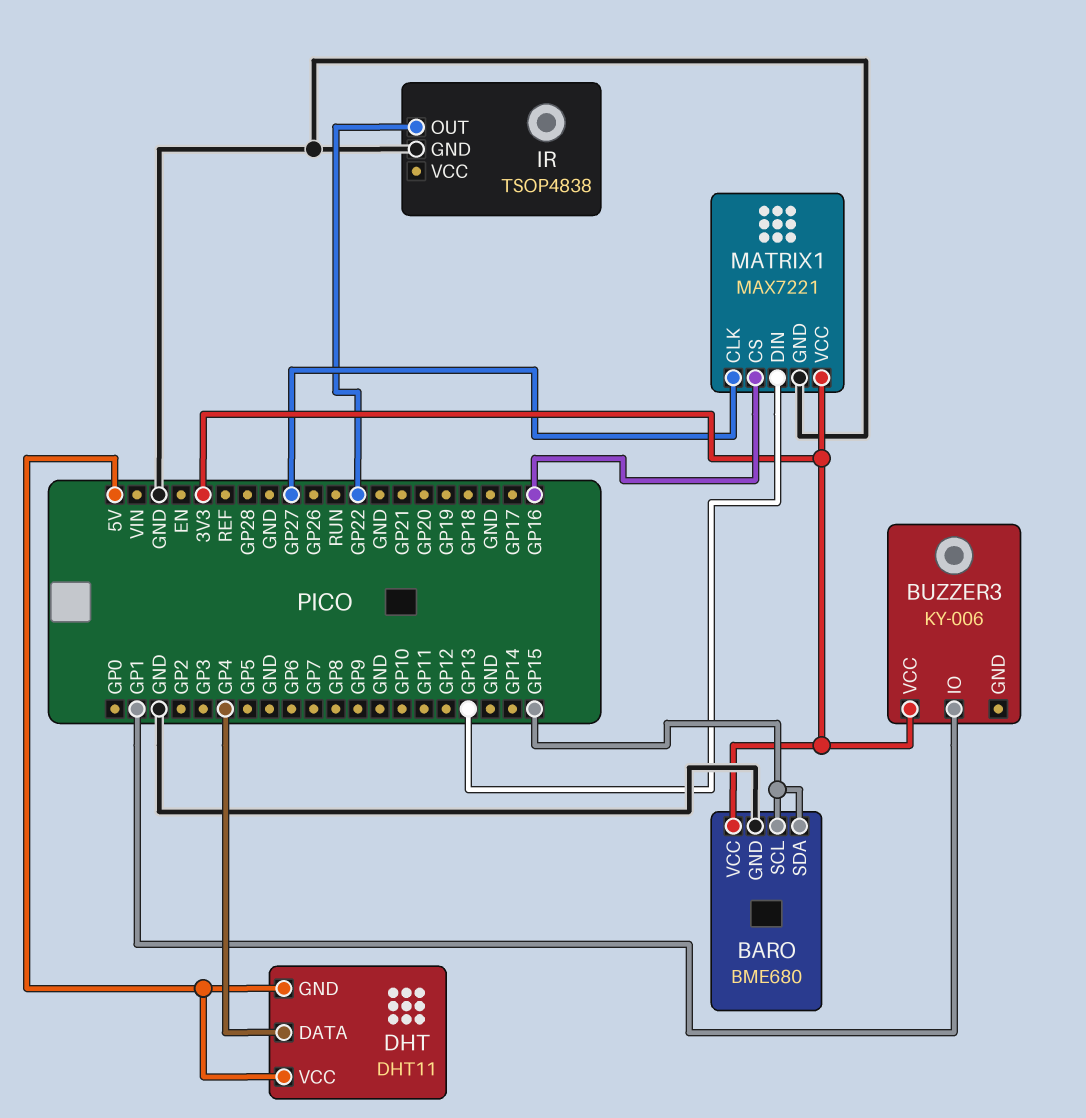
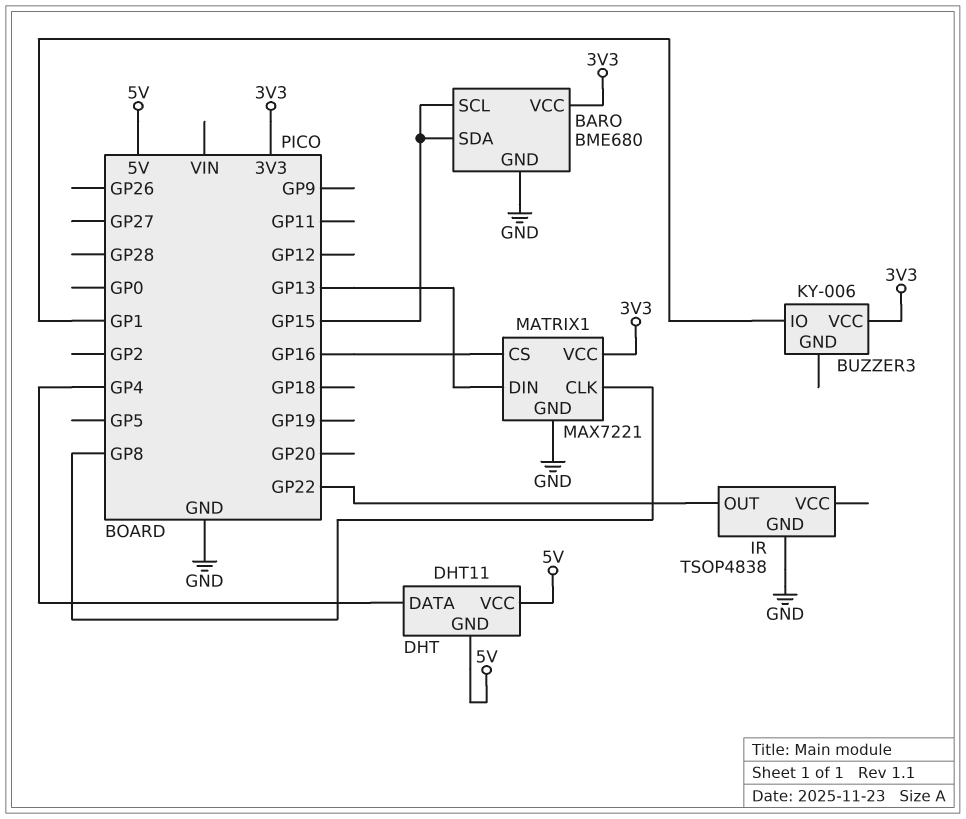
MATRIX1 pin CLK: GP27 -> GP8

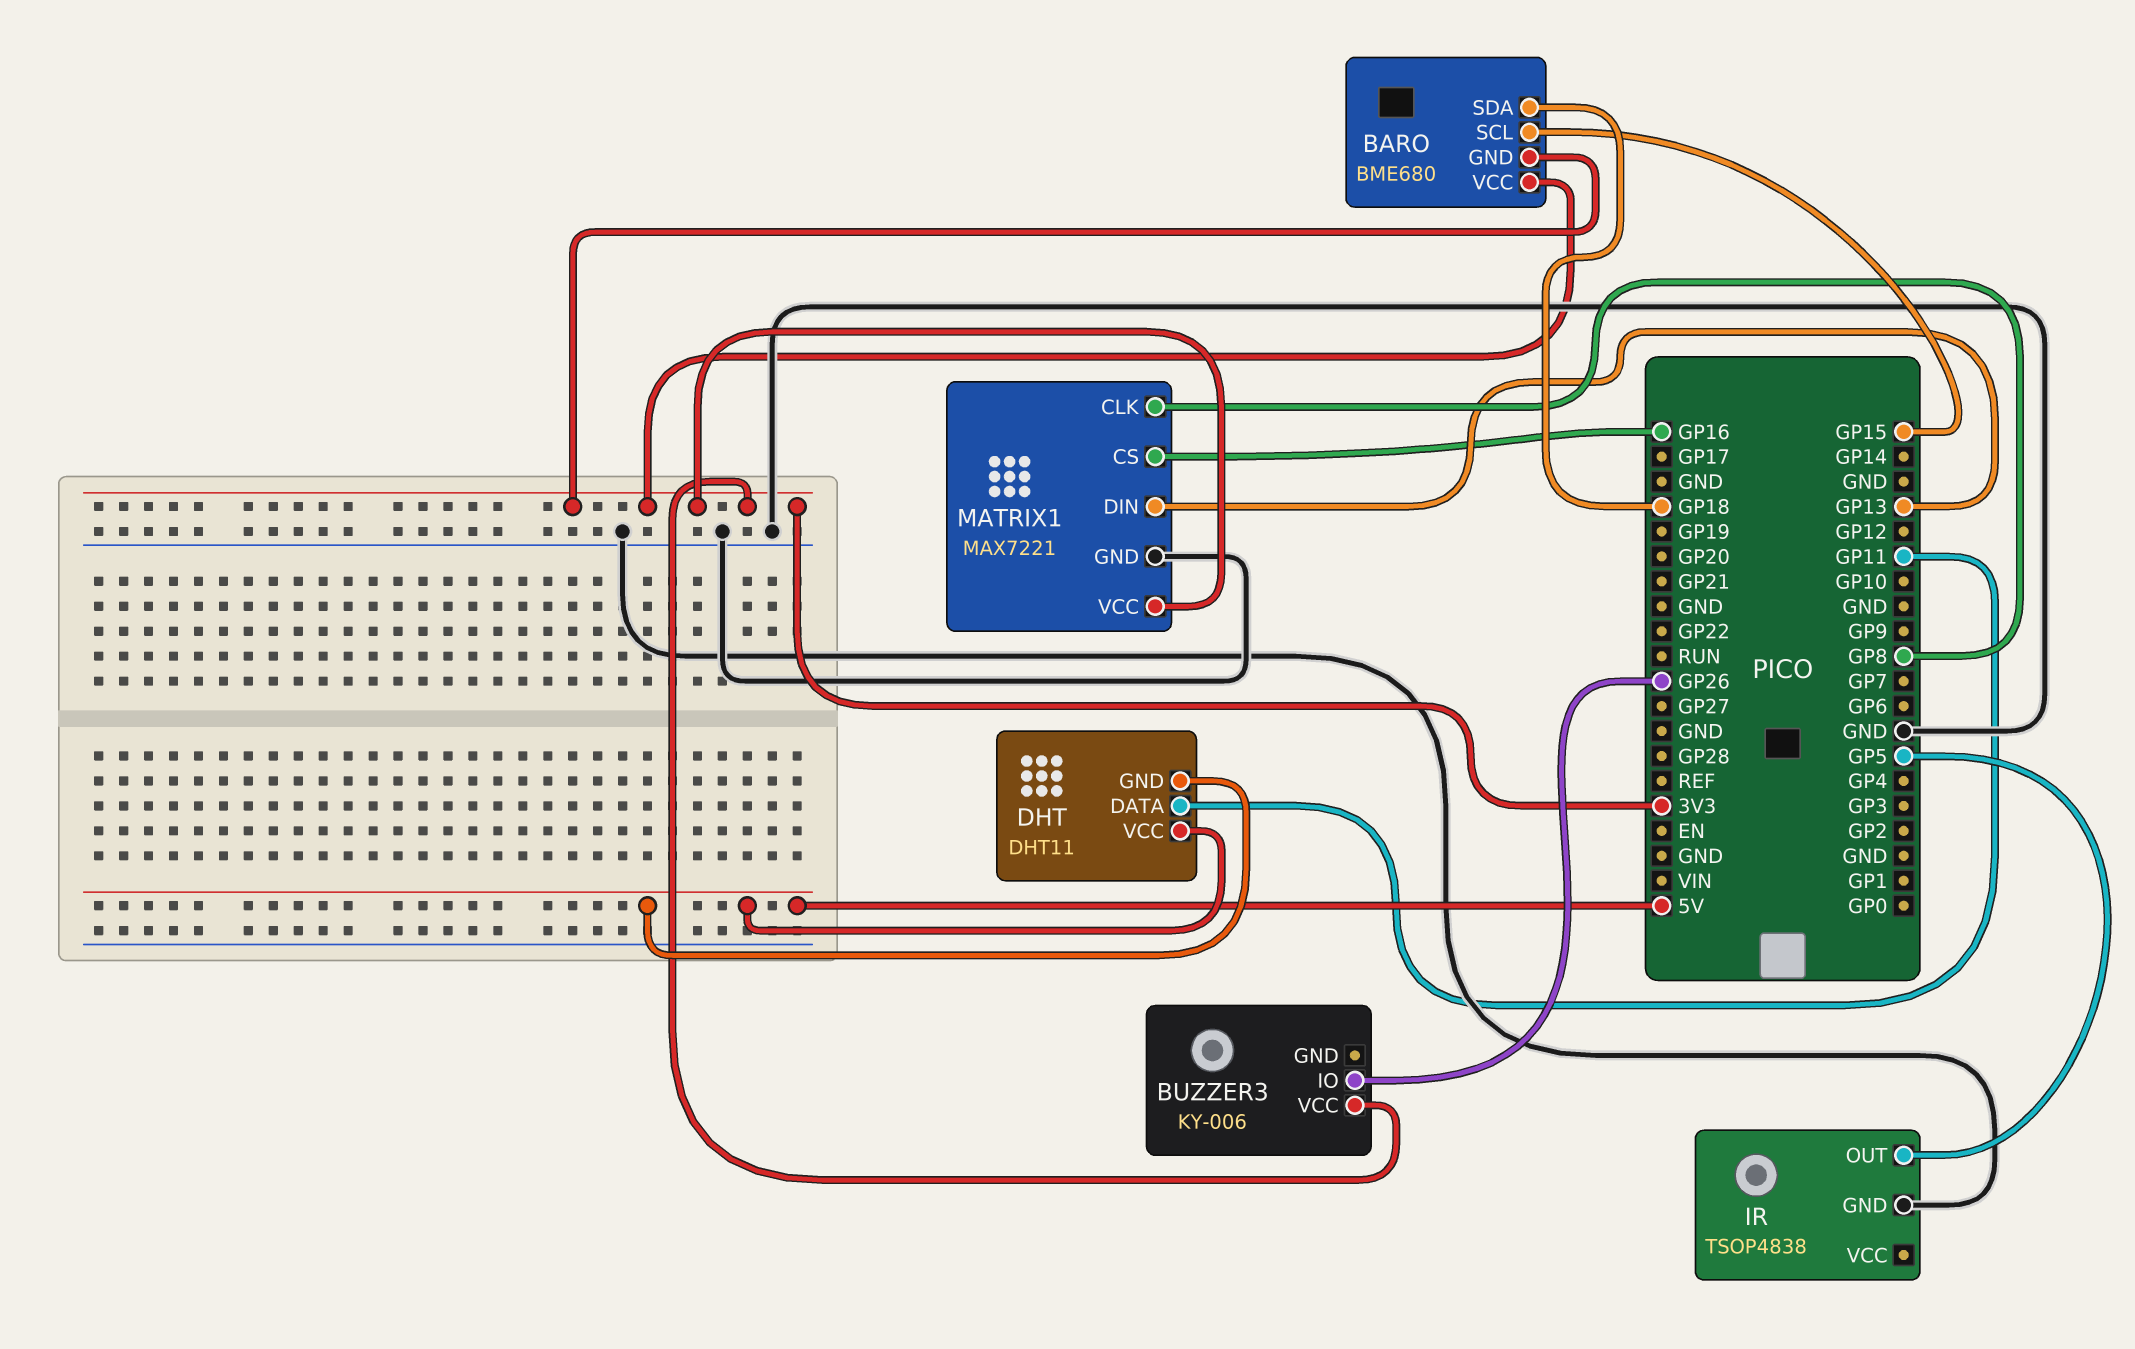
BARO pin GND: GND -> 3V3
BARO pin SDA: GP15 -> GP18
BUZZER3 pin IO: GP1 -> GP26
DHT pin DATA: GP4 -> GP11
IR pin OUT: GP22 -> GP5

